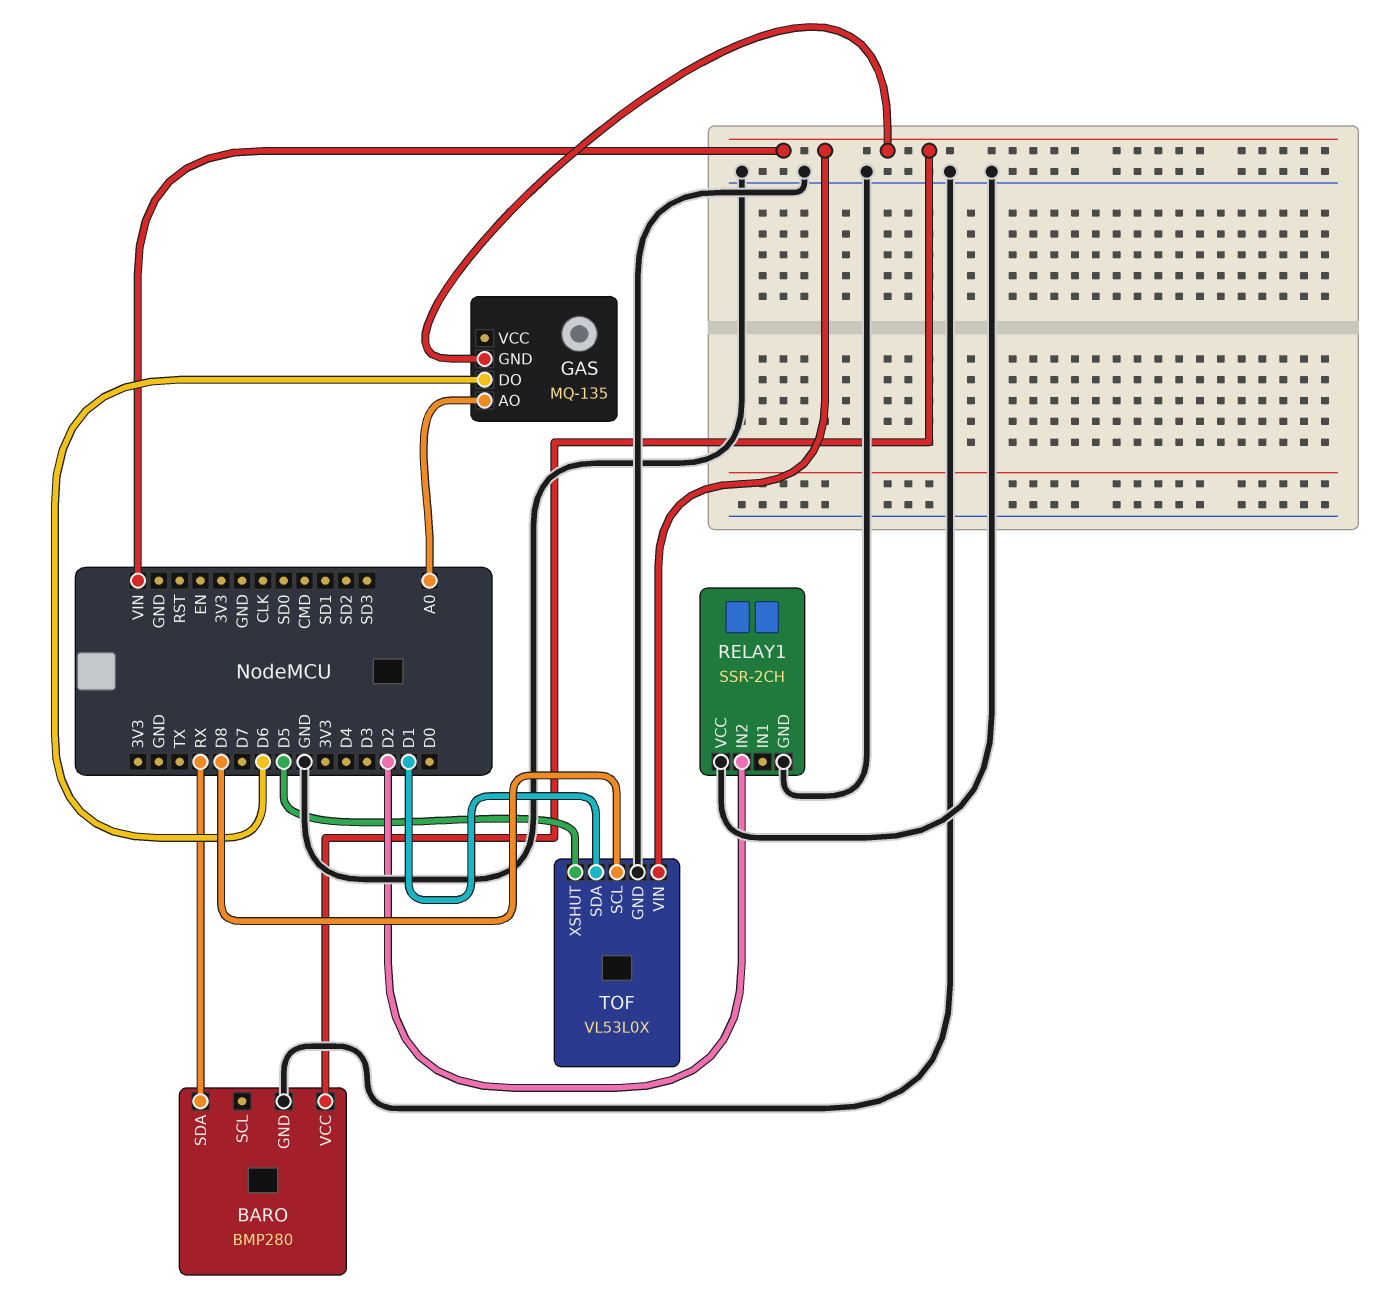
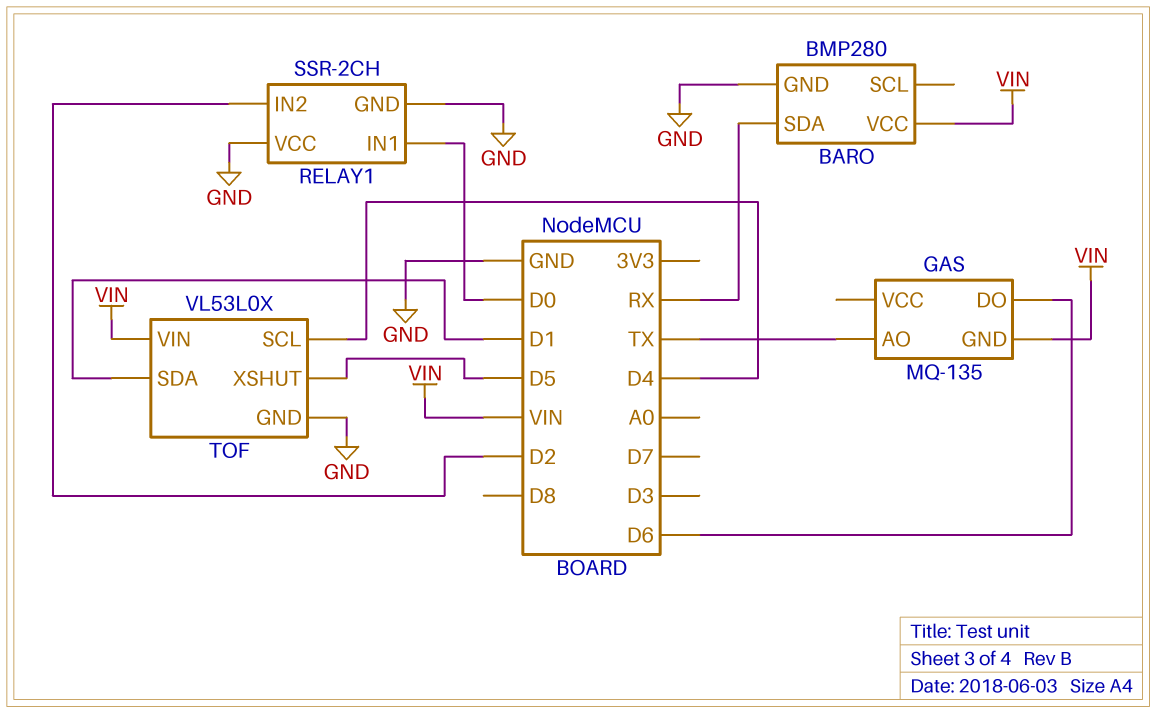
GAS pin AO: A0 -> TX
RELAY1 pin IN1: none -> D0
TOF pin SCL: D8 -> D4

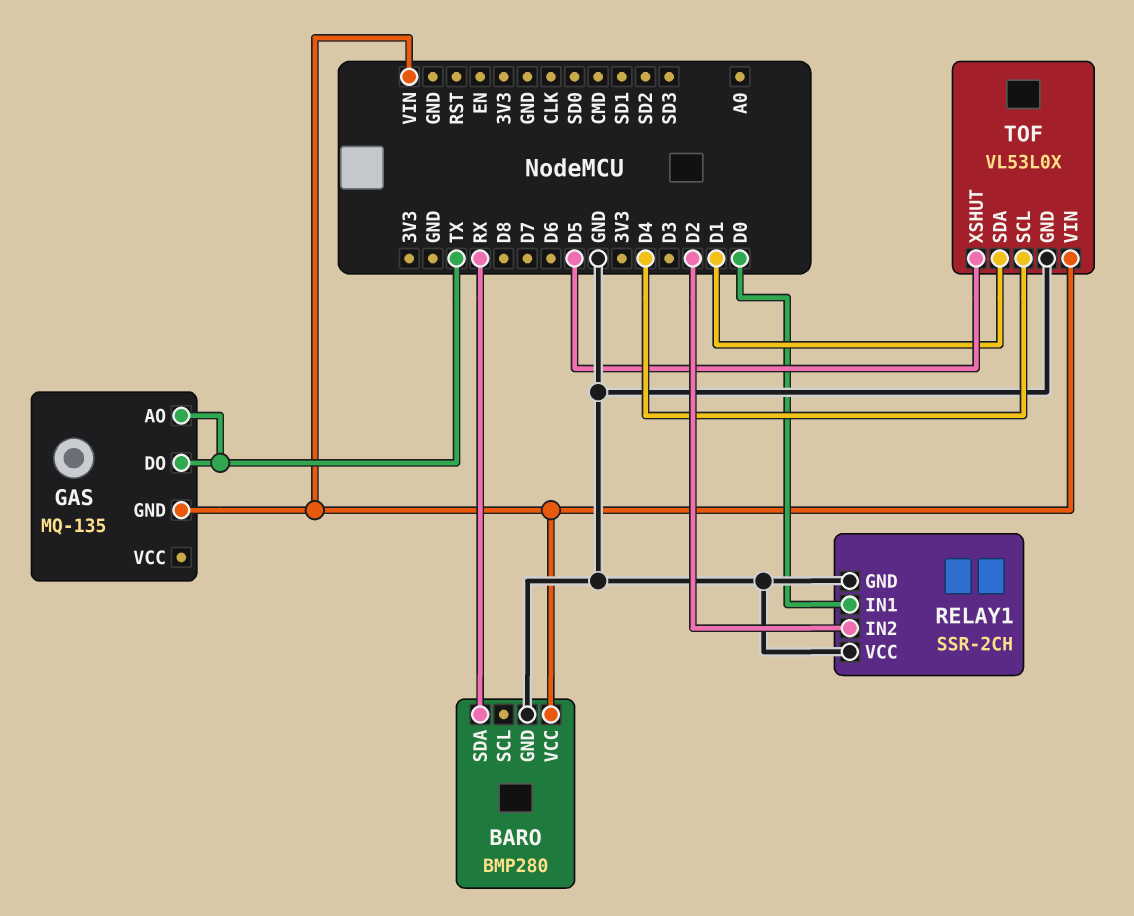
GAS pin DO: D6 -> TX

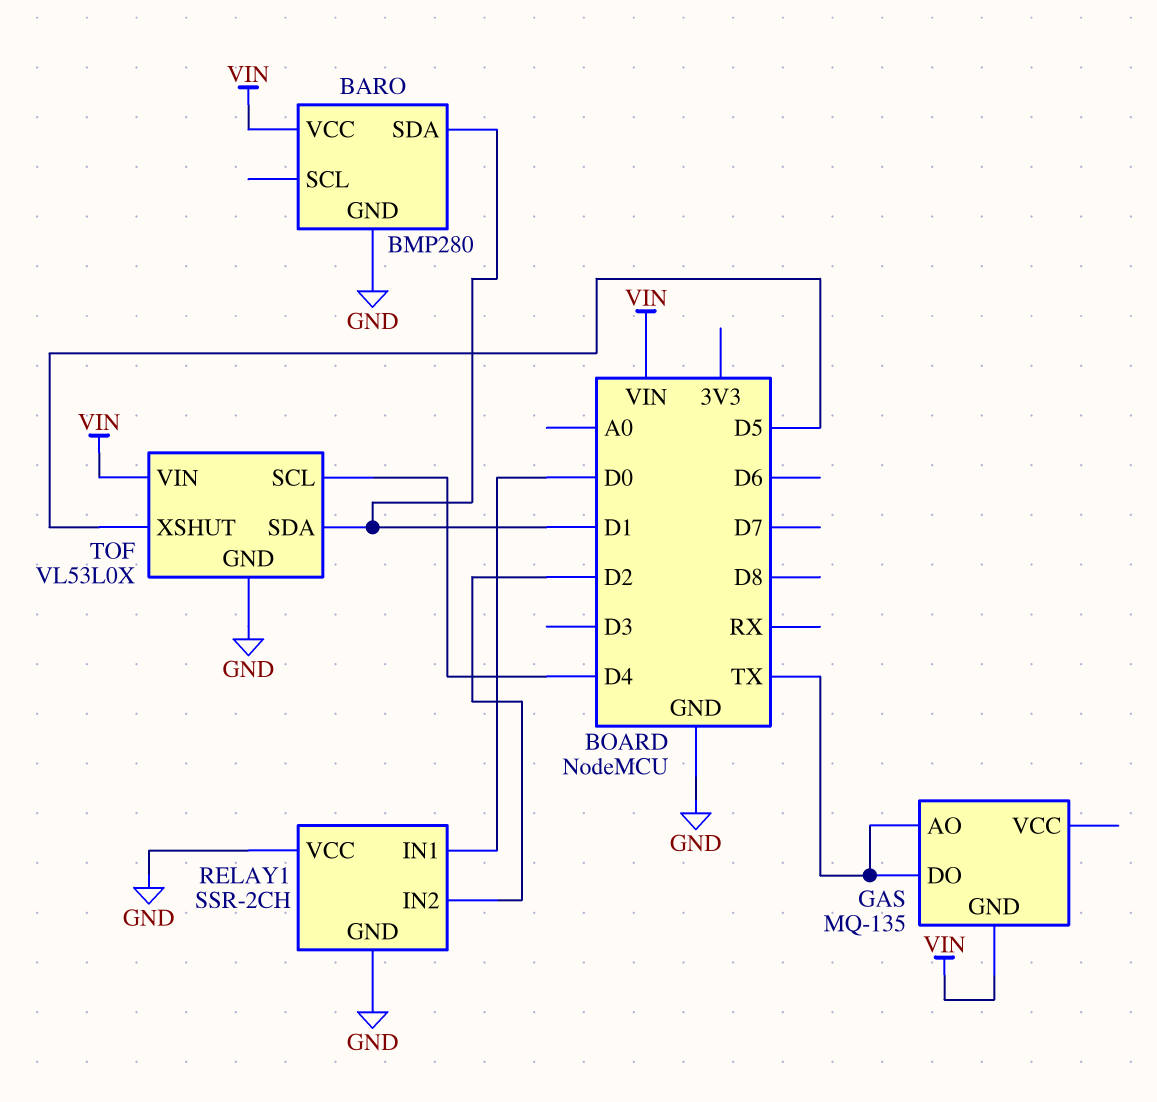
BARO pin SDA: RX -> D1

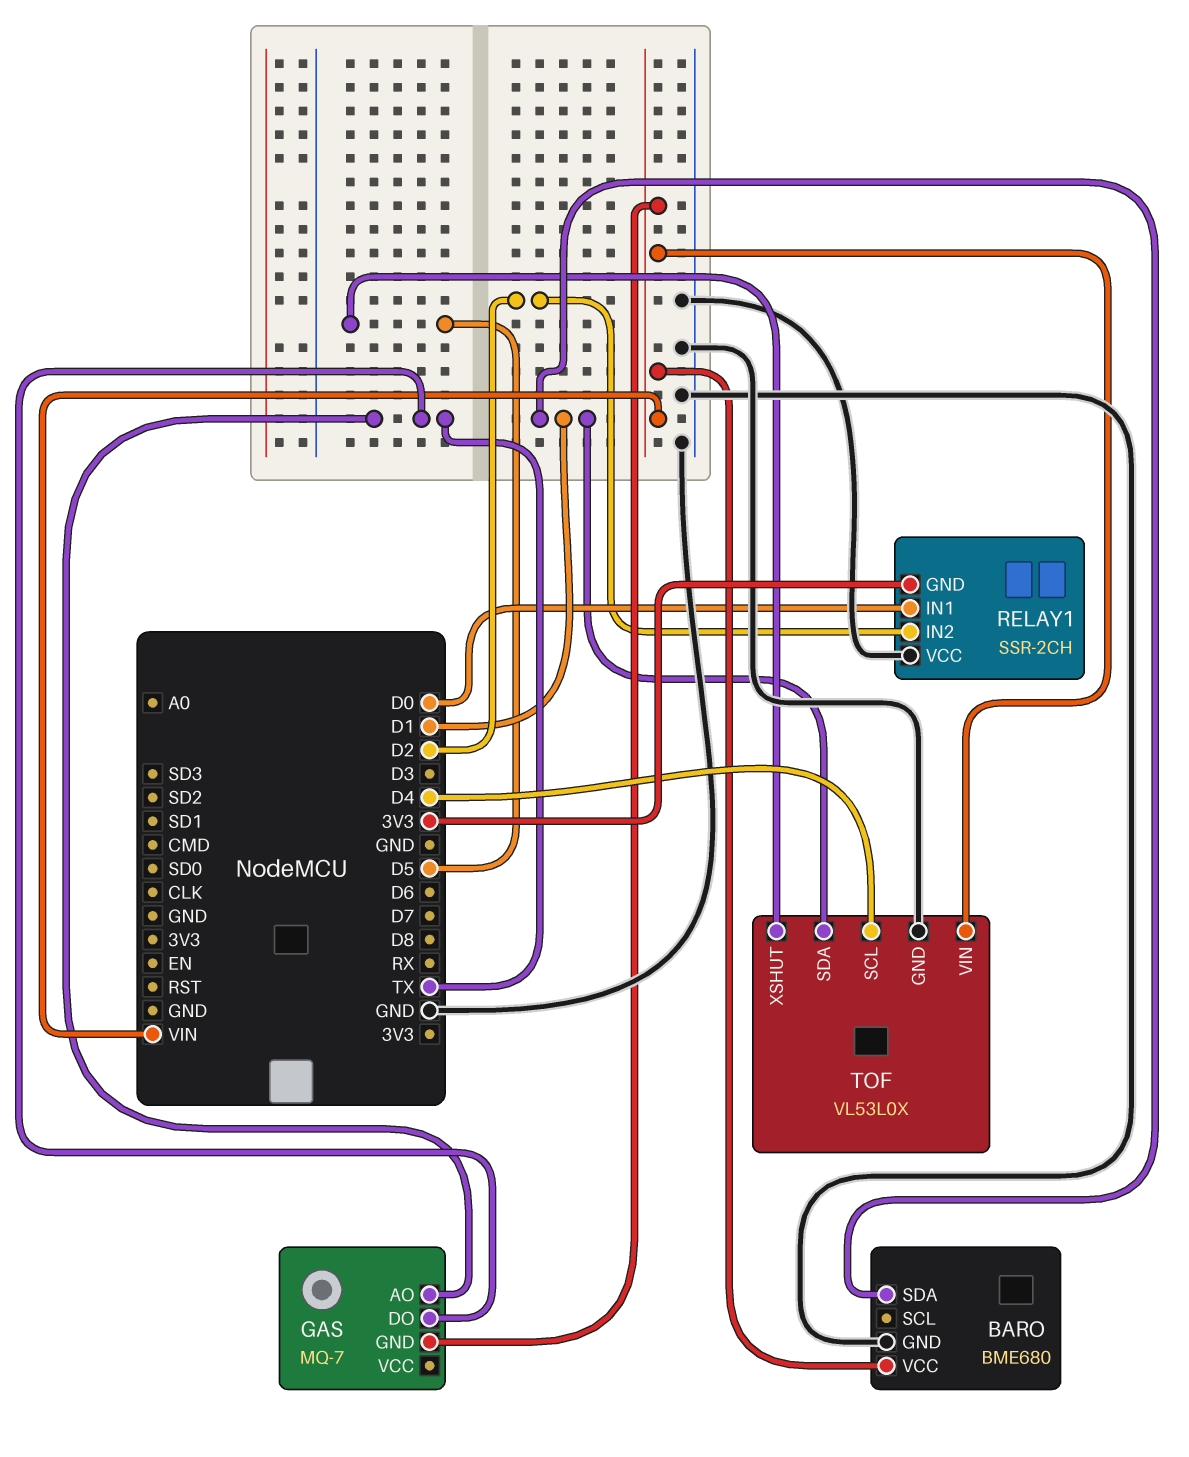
BARO: BMP280 -> BME680
GAS: MQ-135 -> MQ-7
RELAY1 pin GND: GND -> 3V3

